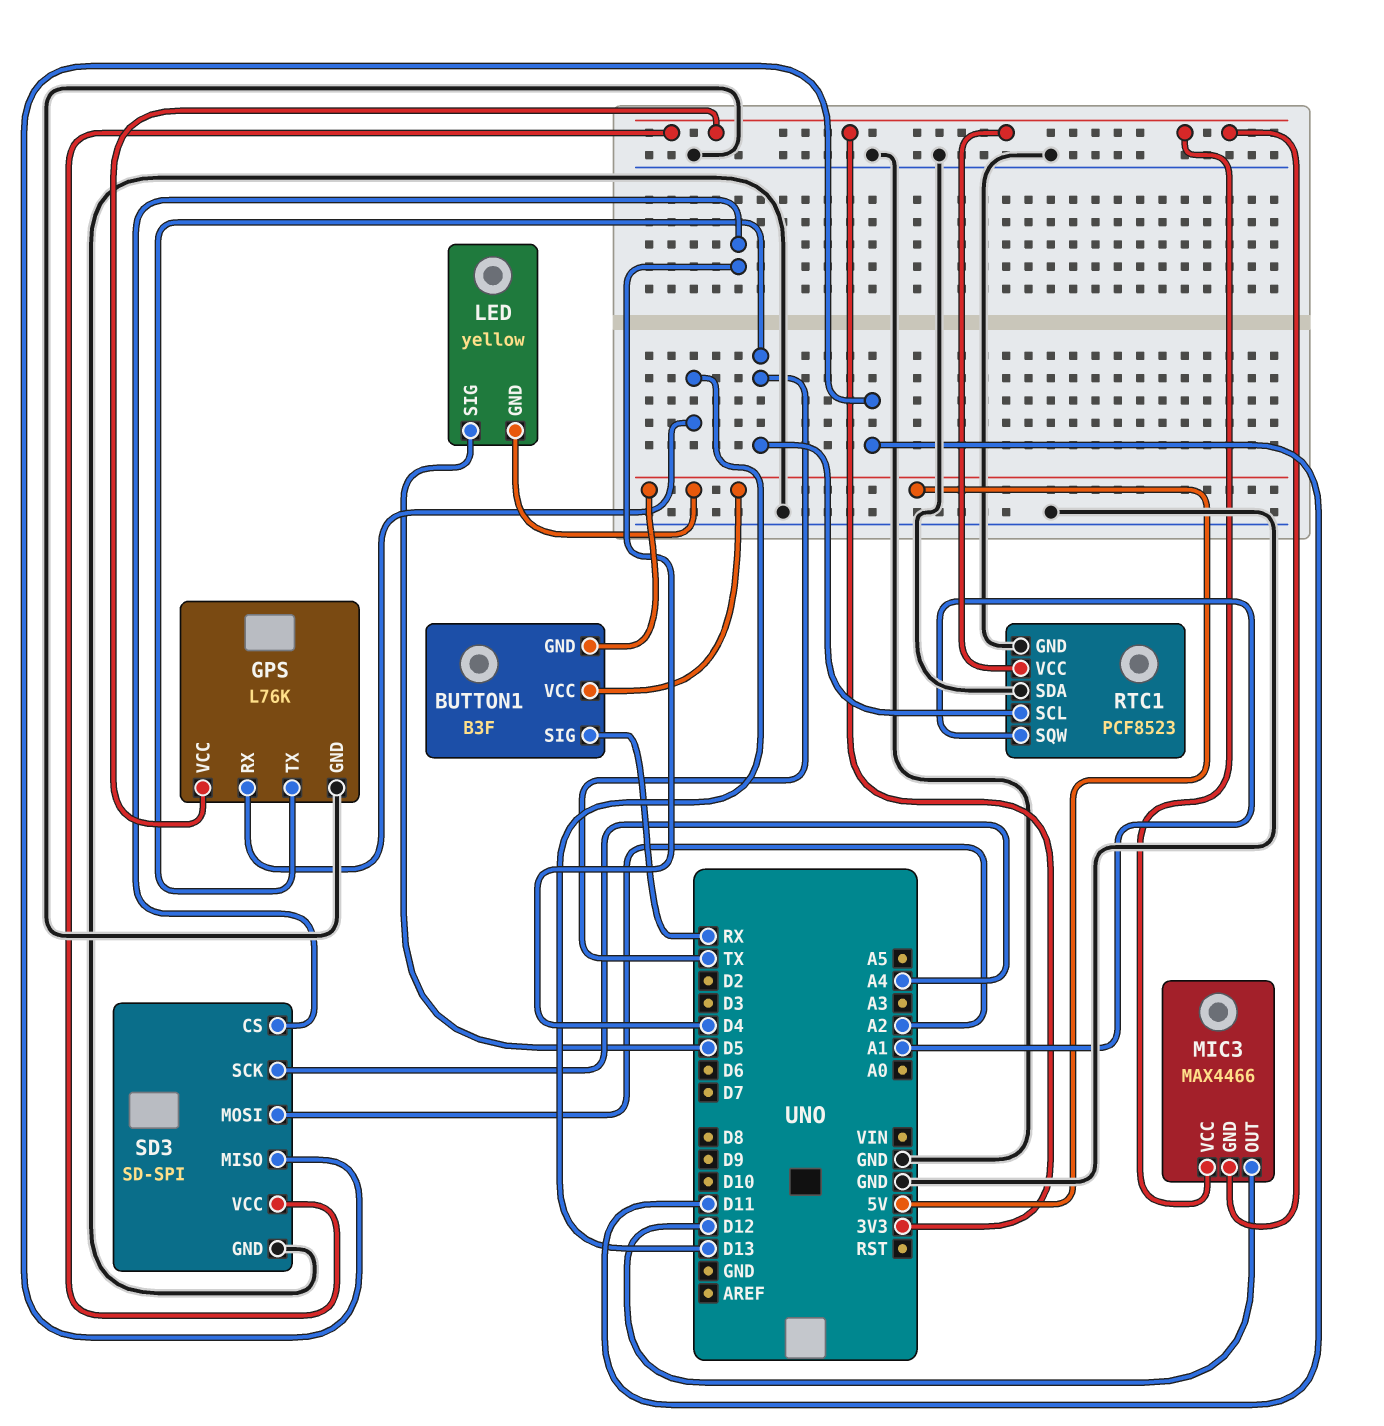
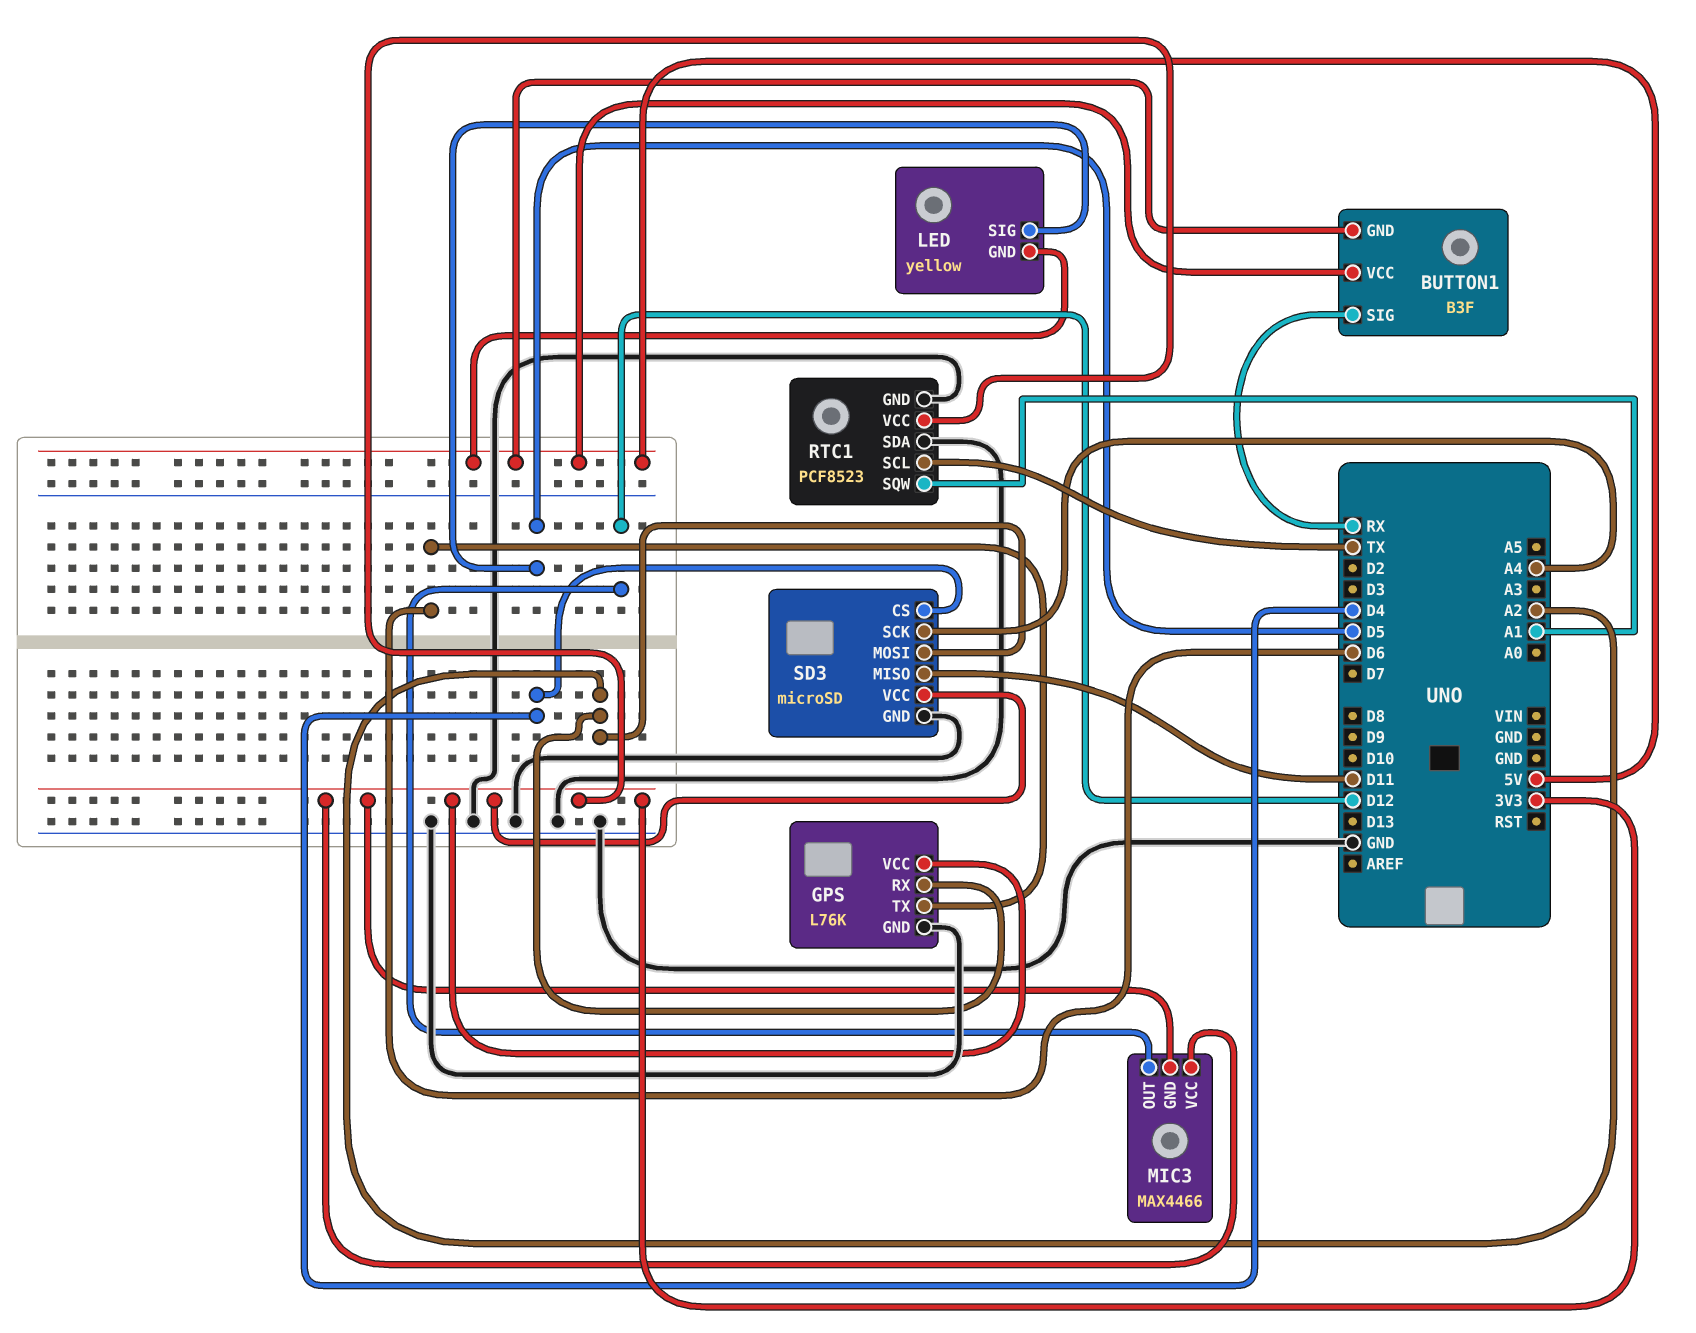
GPS pin RX: D13 -> A2
GPS pin TX: TX -> D6
SD3: SD-SPI -> microSD

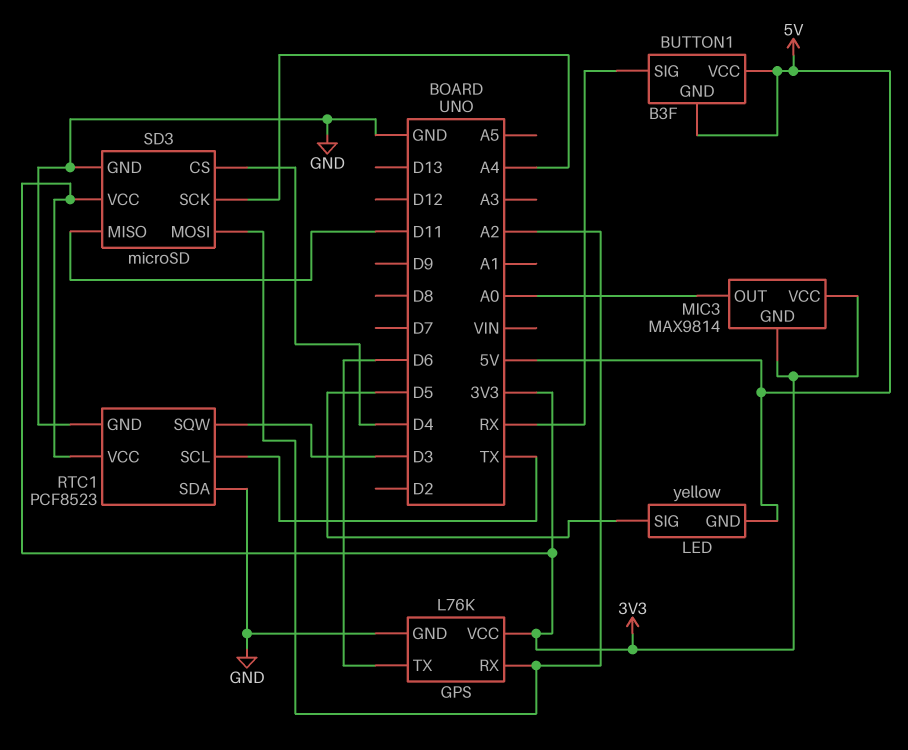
MIC3: MAX4466 -> MAX9814
MIC3 pin OUT: D12 -> A0
RTC1 pin SQW: A1 -> D3

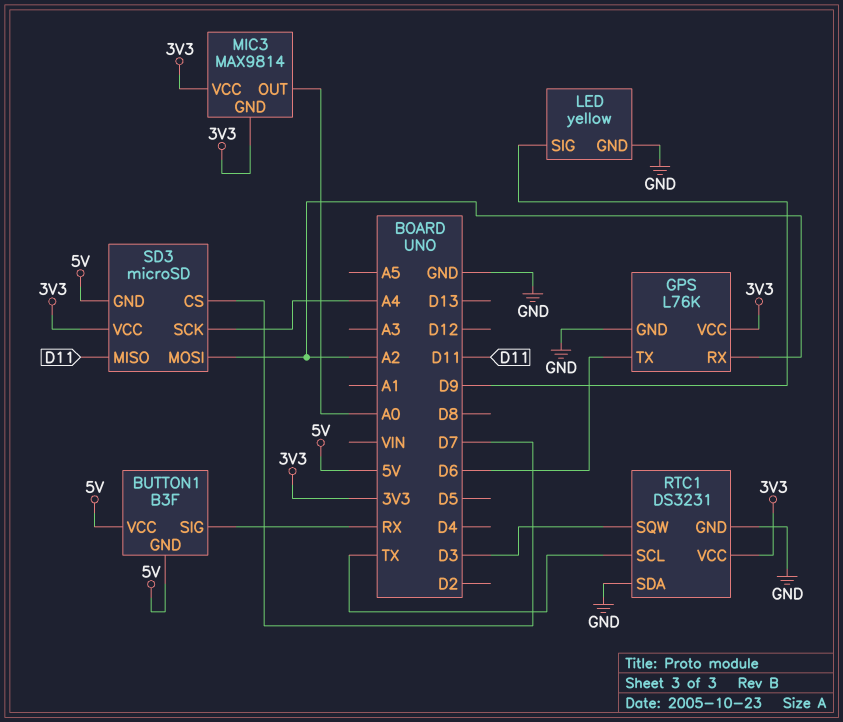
LED pin GND: 5V -> GND
LED pin SIG: D5 -> D9
RTC1: PCF8523 -> DS3231
SD3 pin CS: D4 -> D7
SD3 pin GND: GND -> 5V

